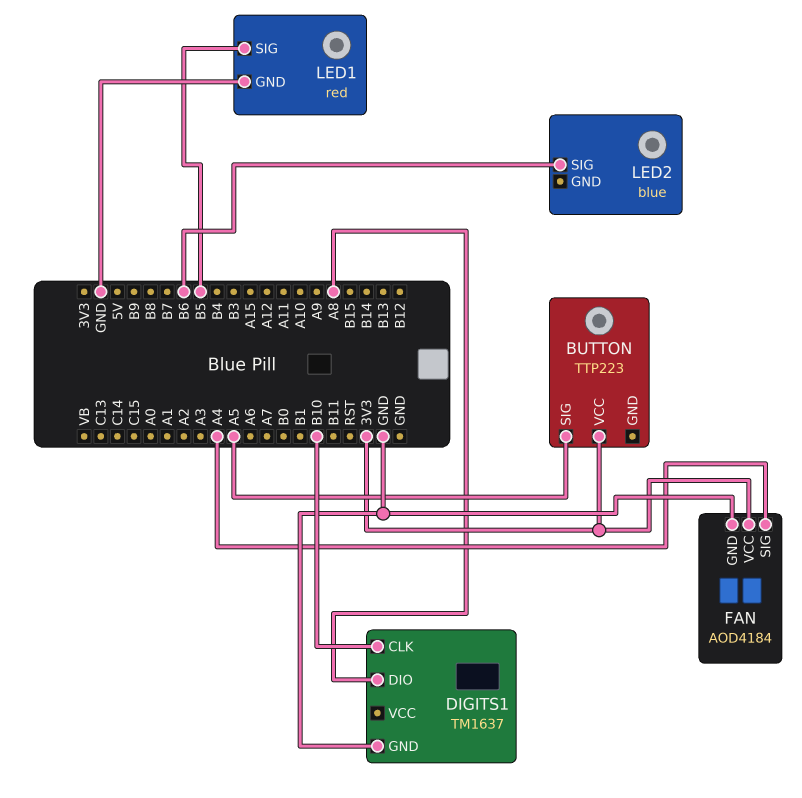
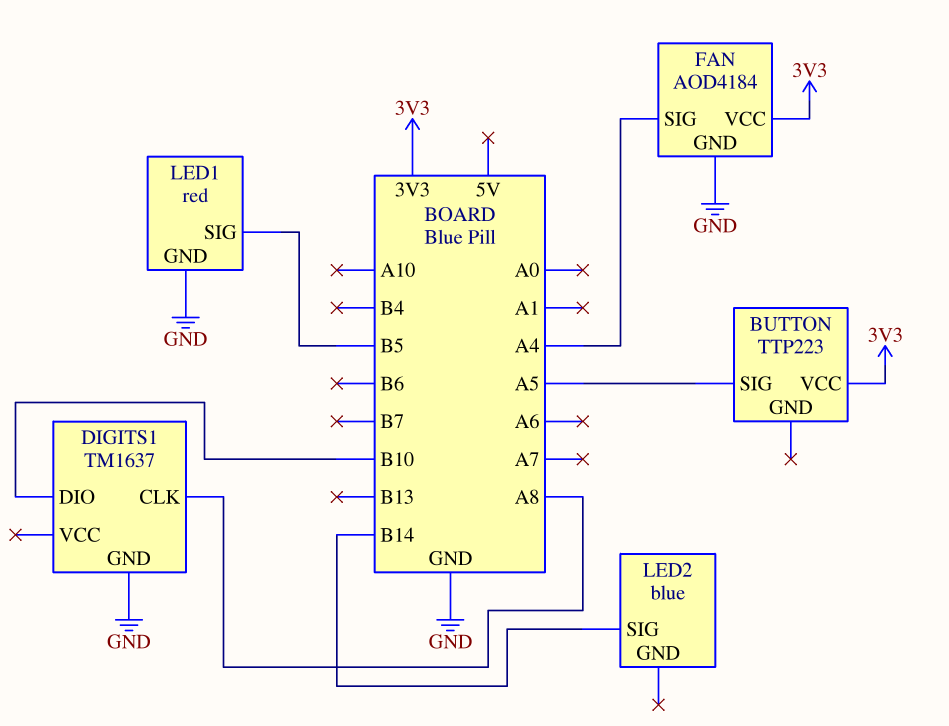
DIGITS1 pin CLK: B10 -> A8
DIGITS1 pin DIO: A8 -> B10
LED2 pin SIG: B6 -> B14

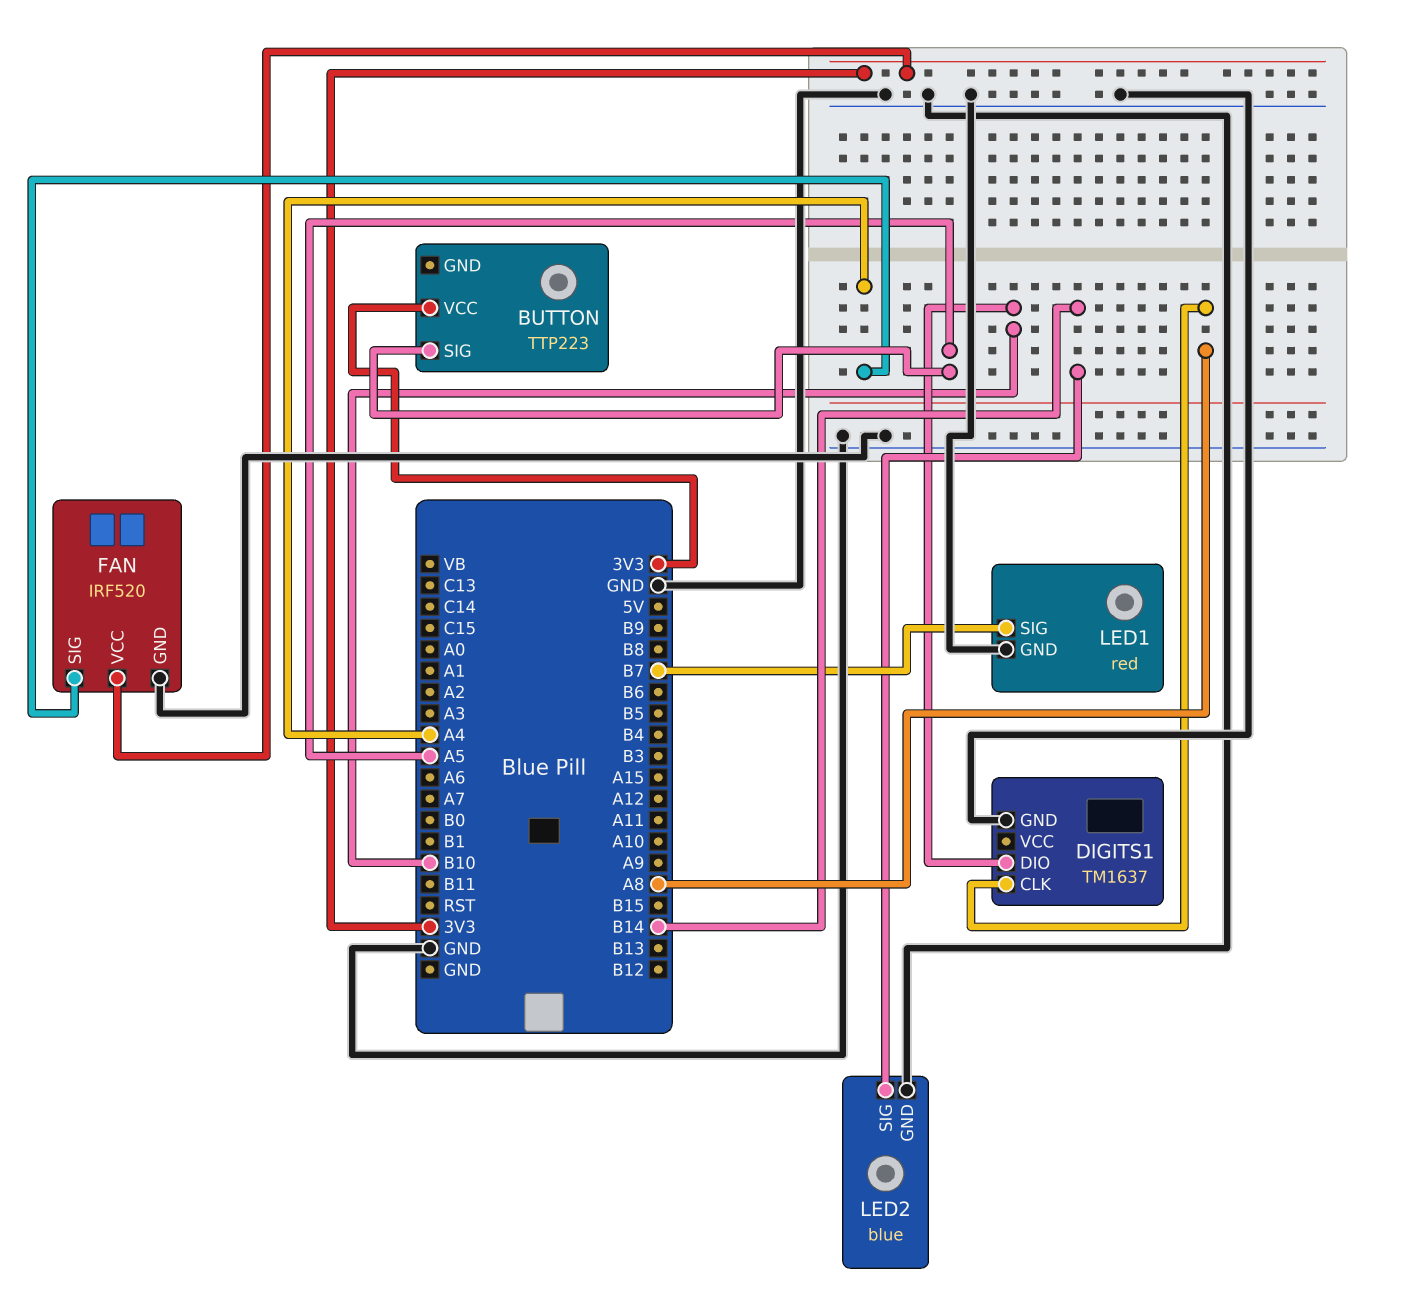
FAN: AOD4184 -> IRF520
LED1 pin SIG: B5 -> B7
LED2 pin GND: none -> GND

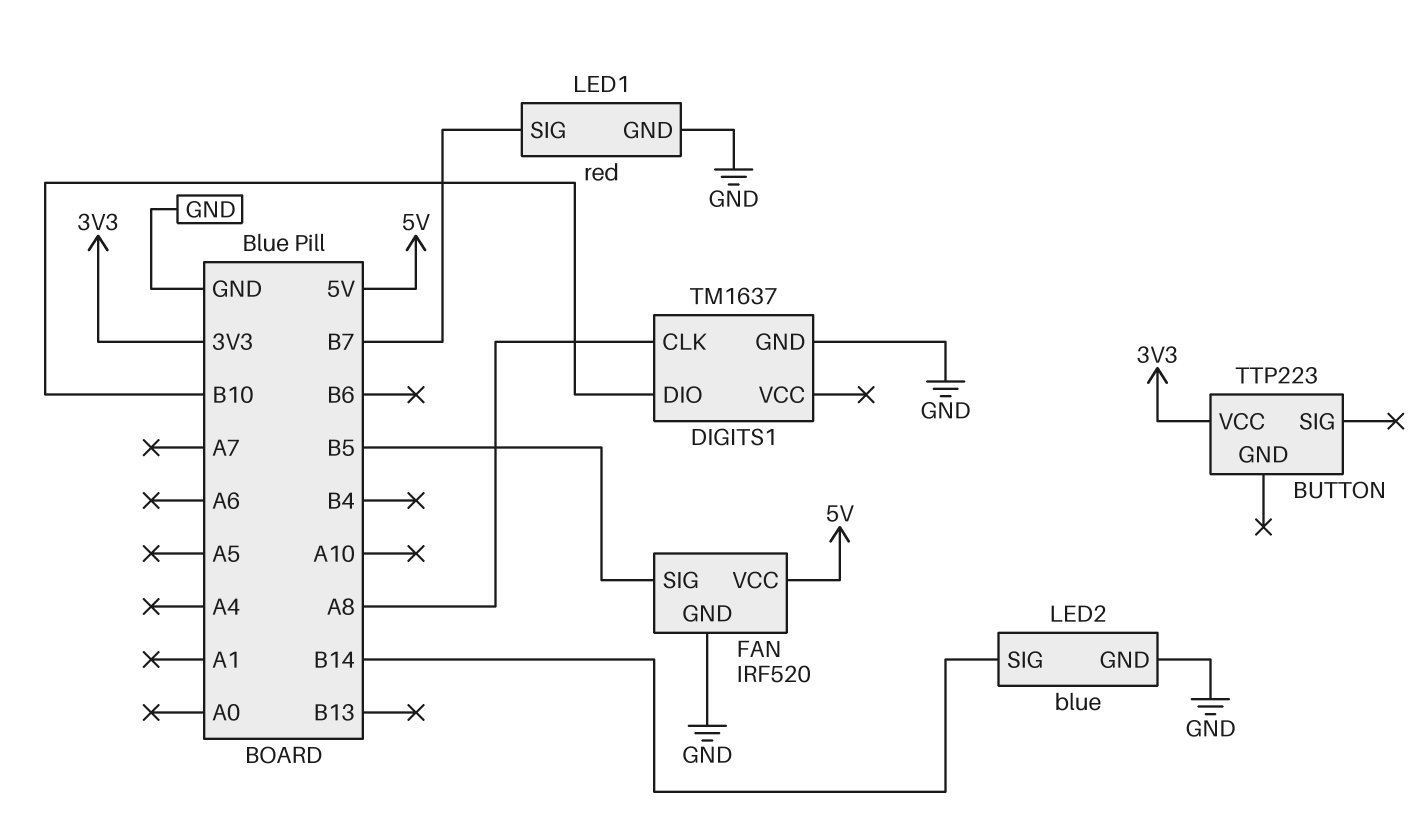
BUTTON pin SIG: A5 -> none
FAN pin SIG: A4 -> B5
FAN pin VCC: 3V3 -> 5V

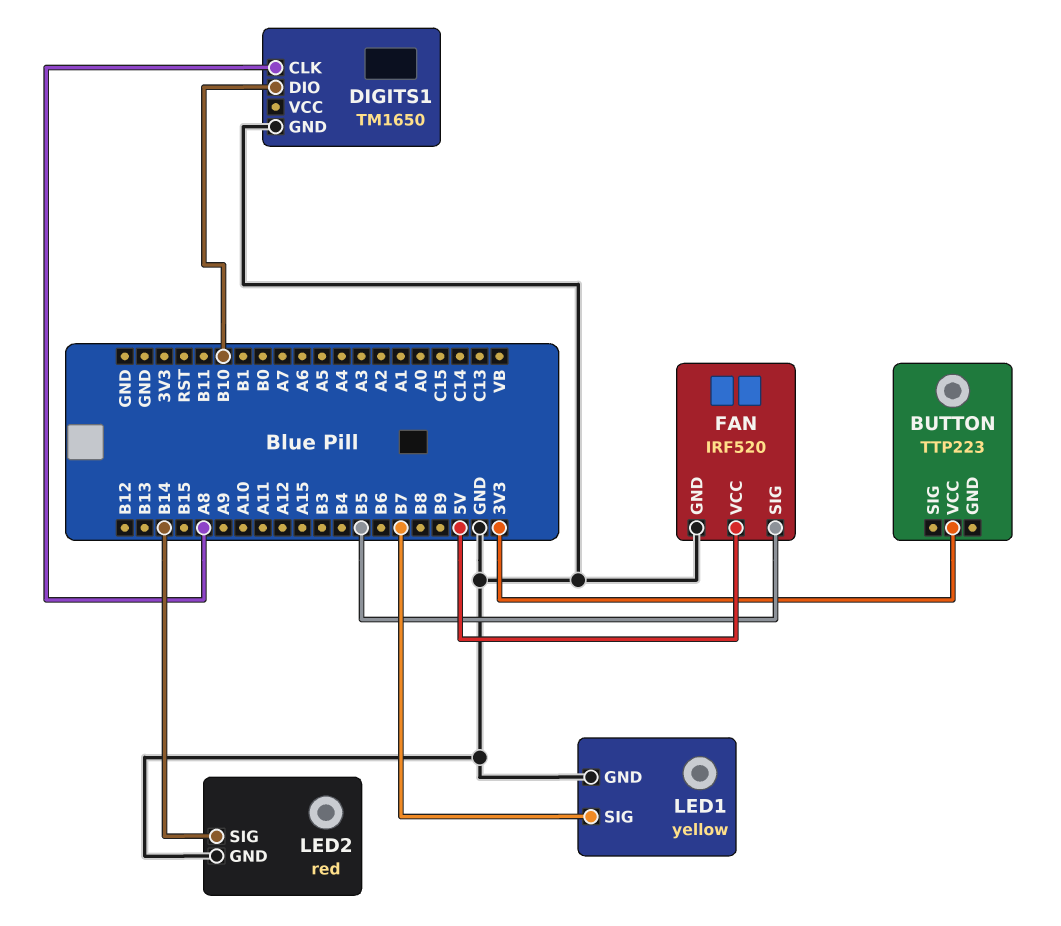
DIGITS1: TM1637 -> TM1650
LED1: red -> yellow
LED2: blue -> red

